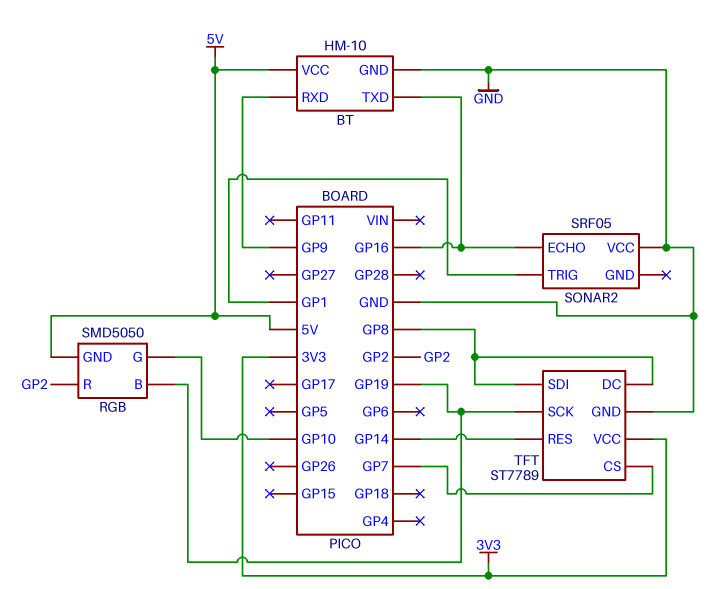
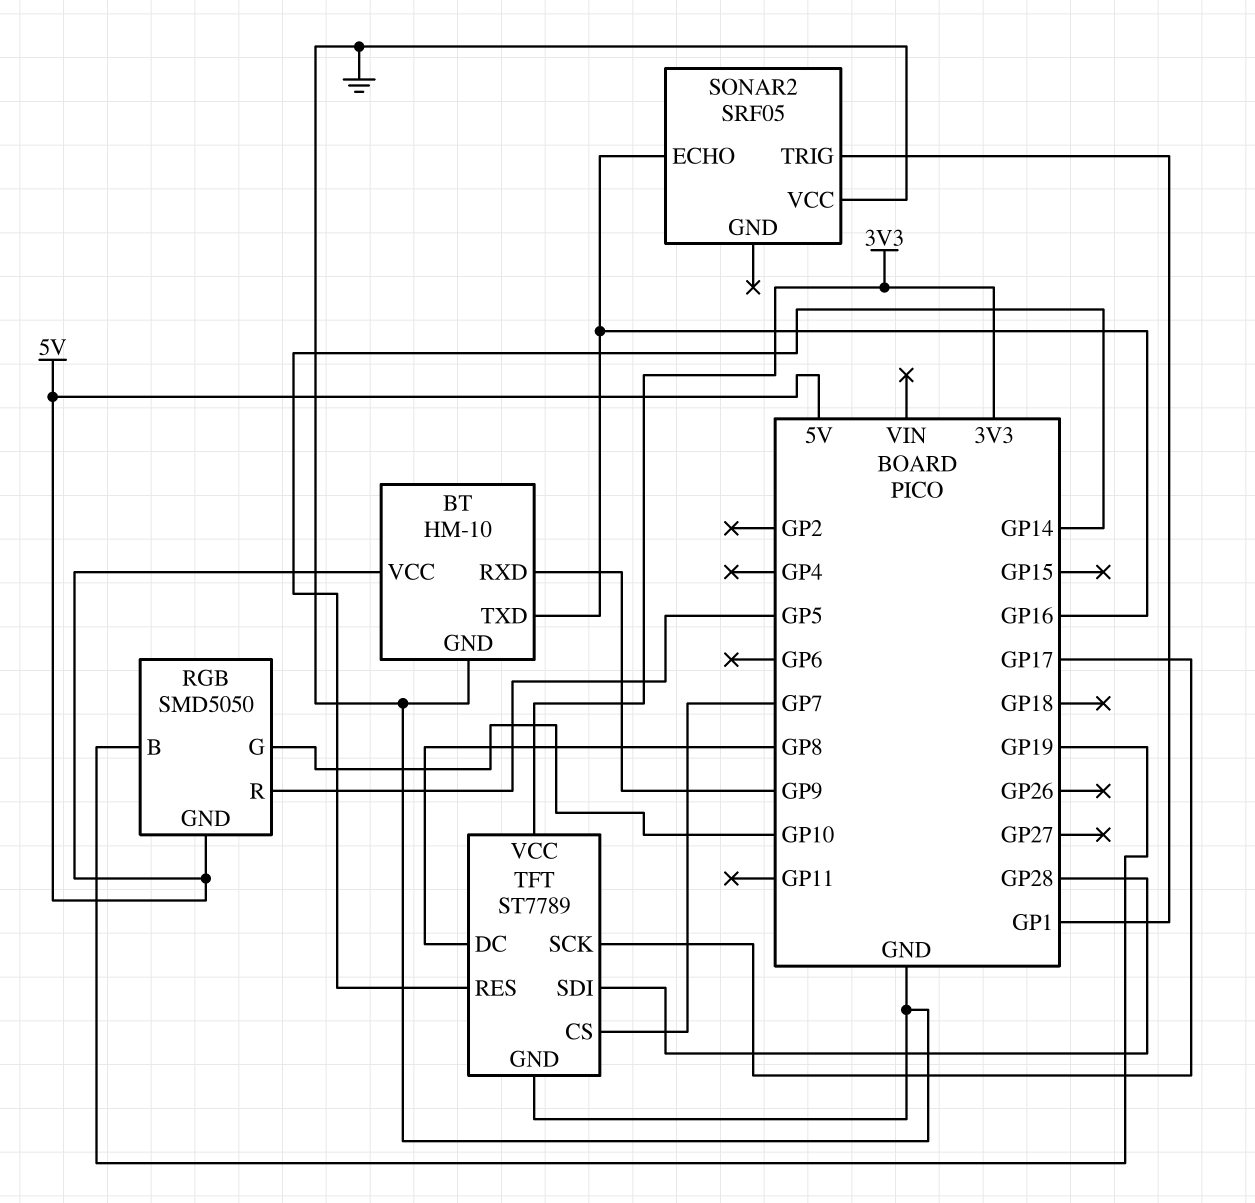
RGB pin R: GP2 -> GP5
TFT pin SCK: GP19 -> GP17
TFT pin SDI: GP8 -> GP28

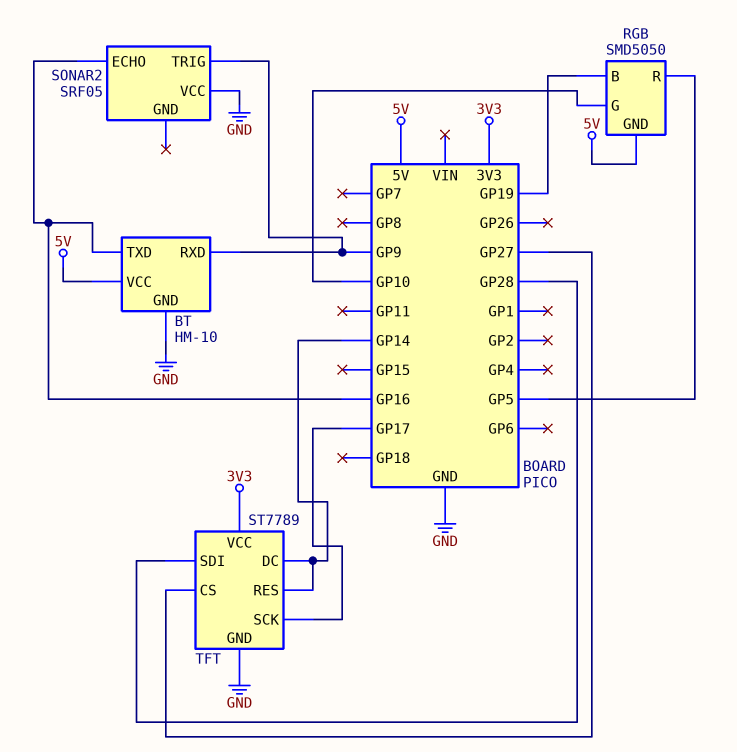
SONAR2 pin TRIG: GP1 -> GP9
TFT pin CS: GP7 -> GP27
TFT pin DC: GP8 -> GP14

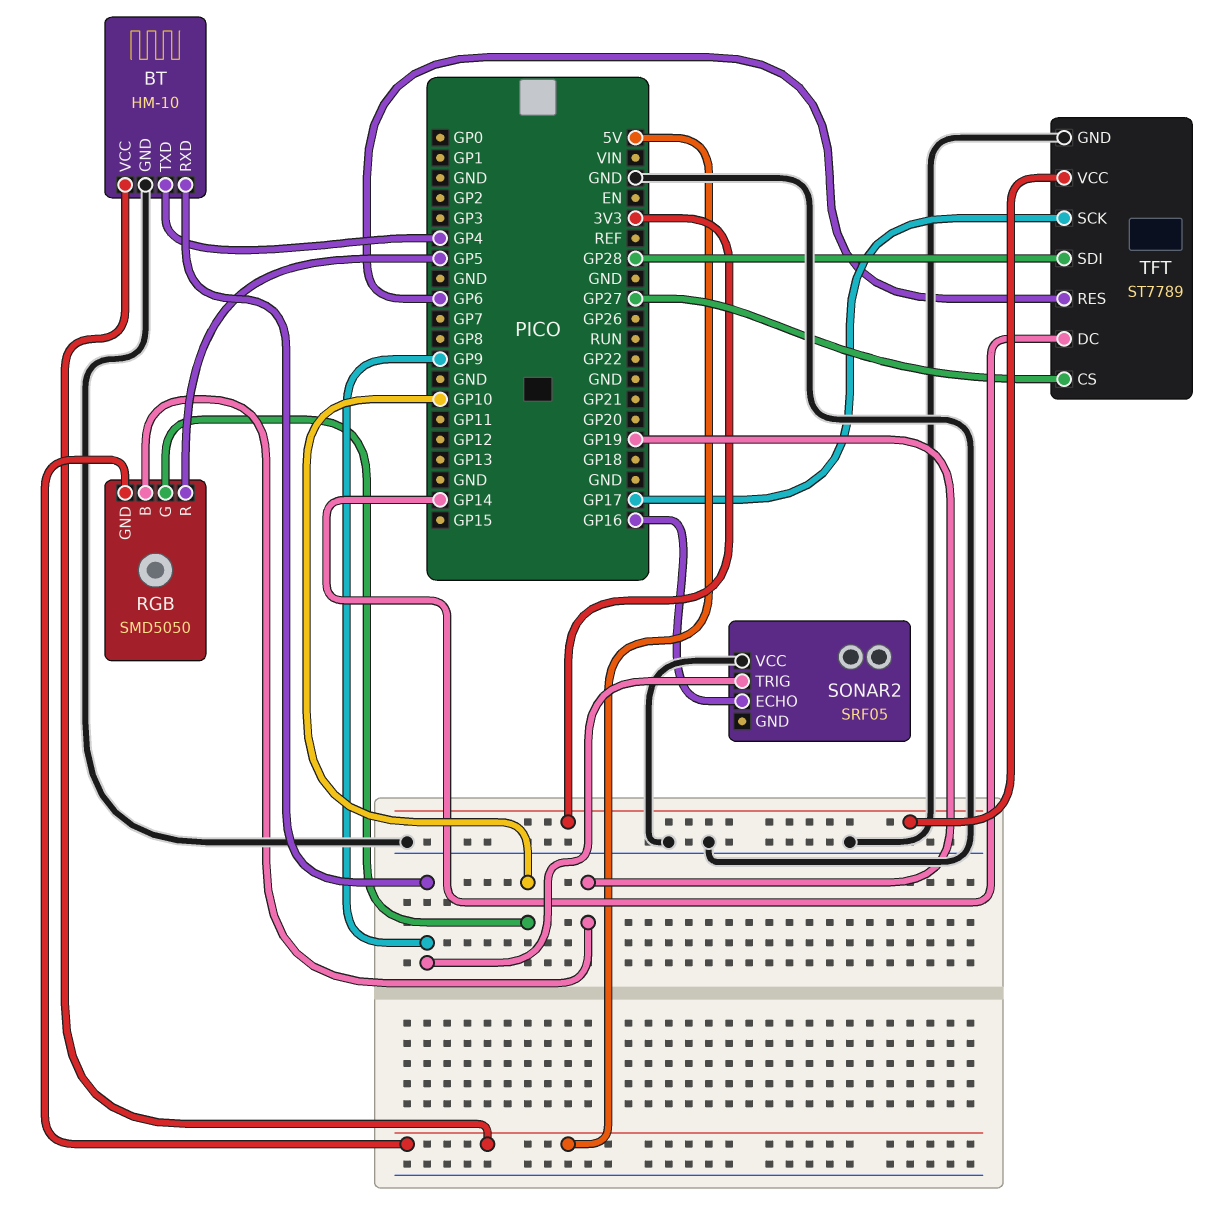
BT pin TXD: GP16 -> GP4
TFT pin RES: GP14 -> GP6

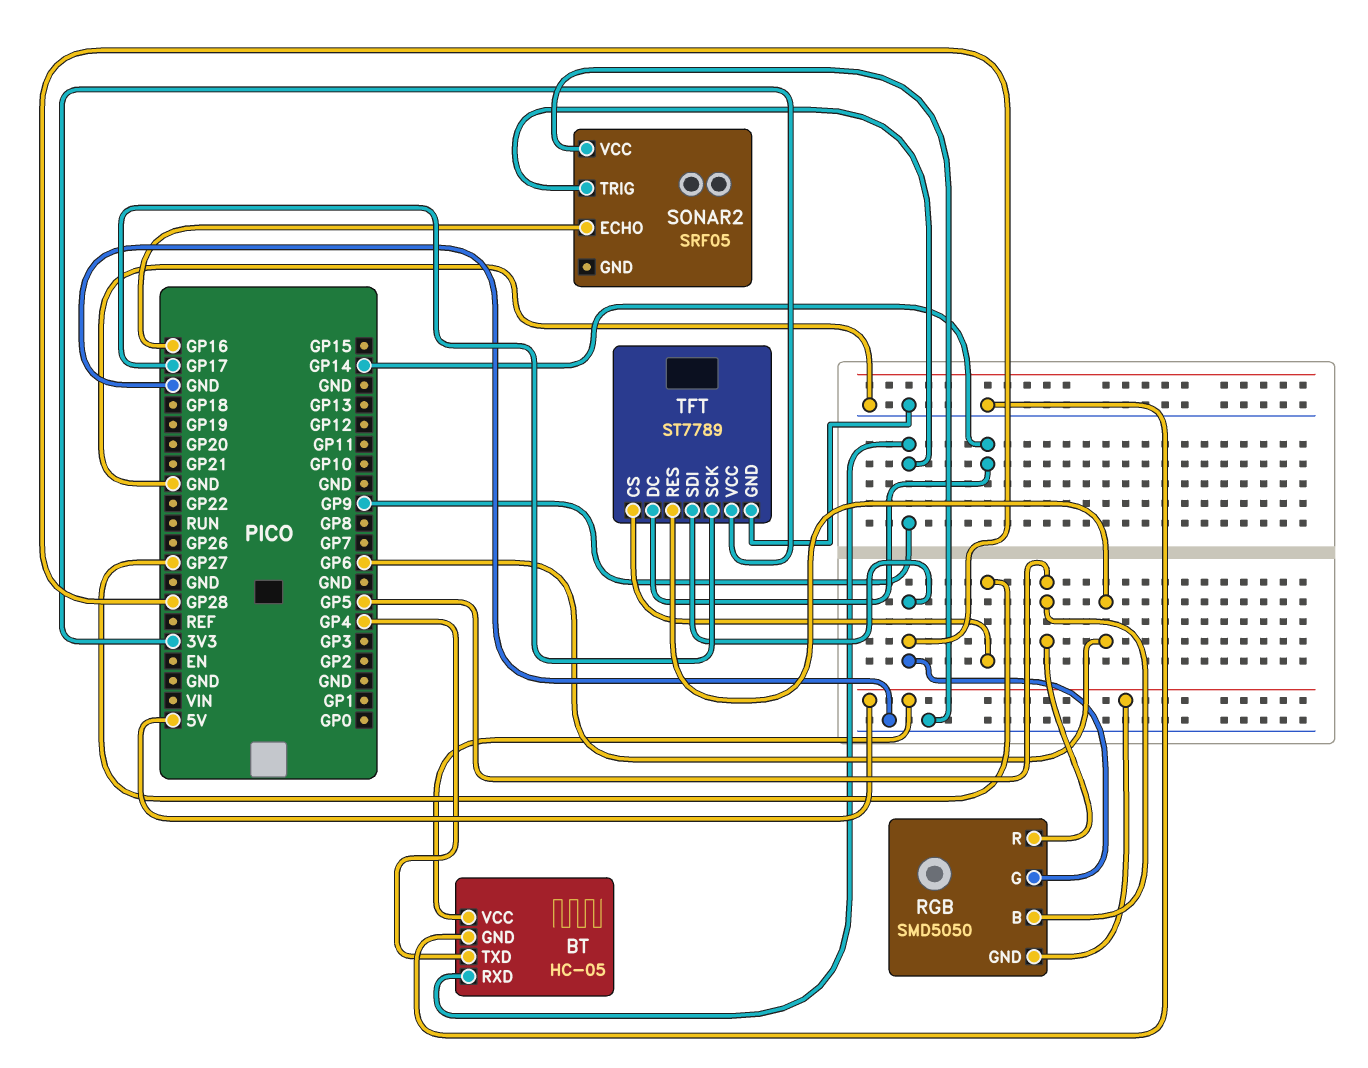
BT: HM-10 -> HC-05
RGB pin B: GP19 -> GP5
RGB pin G: GP10 -> GP28

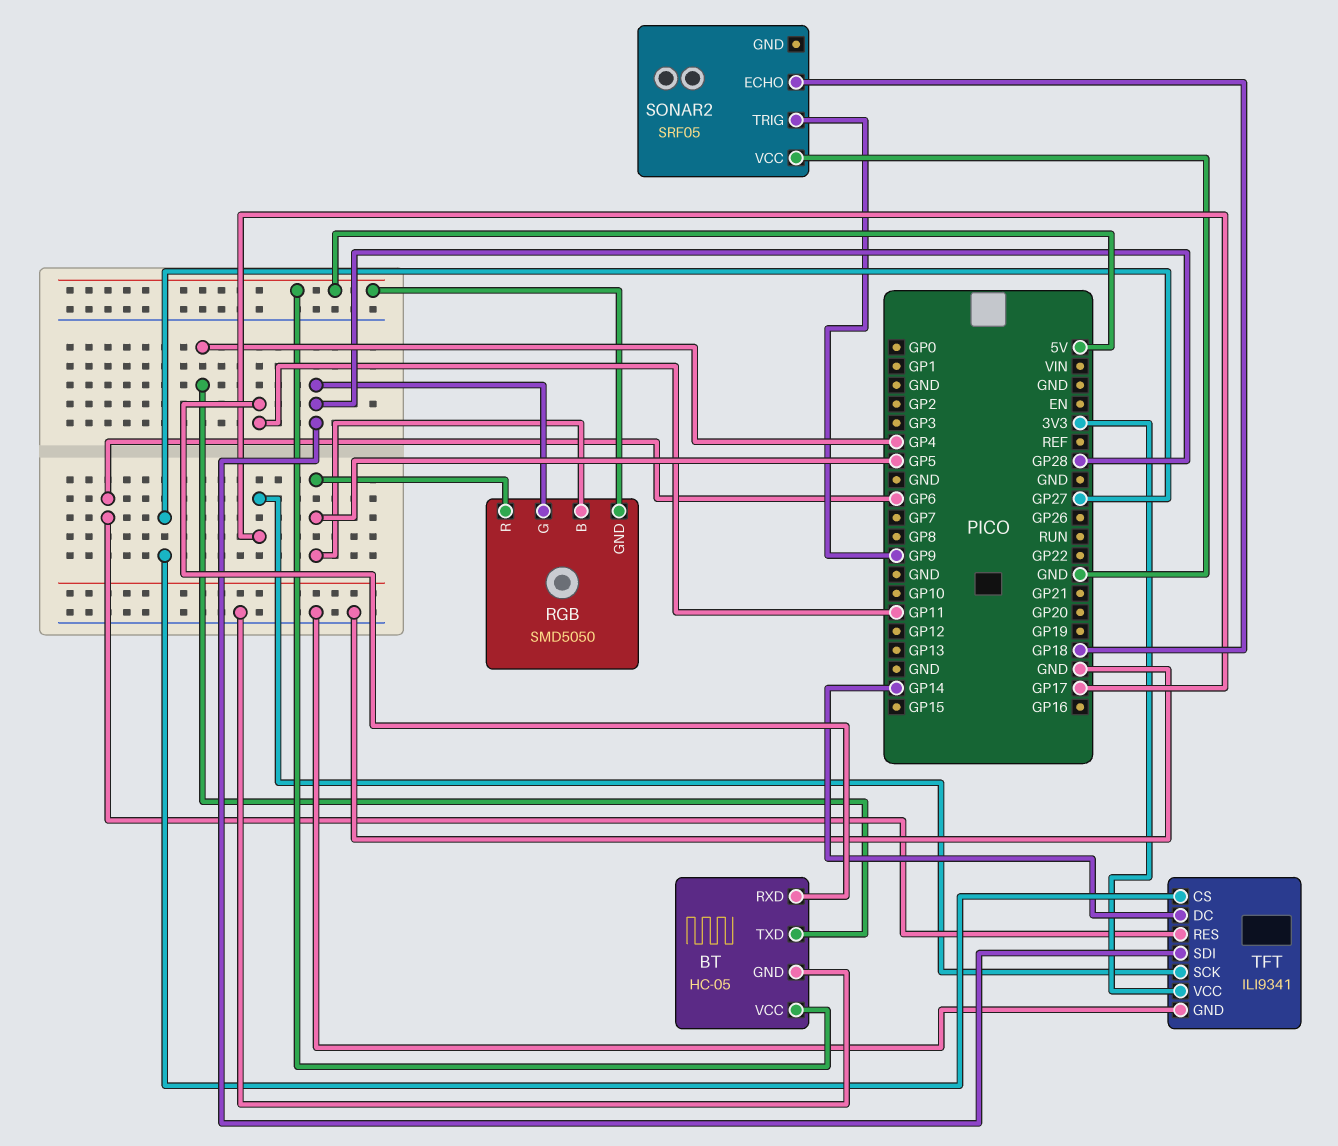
BT pin RXD: GP9 -> GP11
SONAR2 pin ECHO: GP16 -> GP18
TFT: ST7789 -> ILI9341

